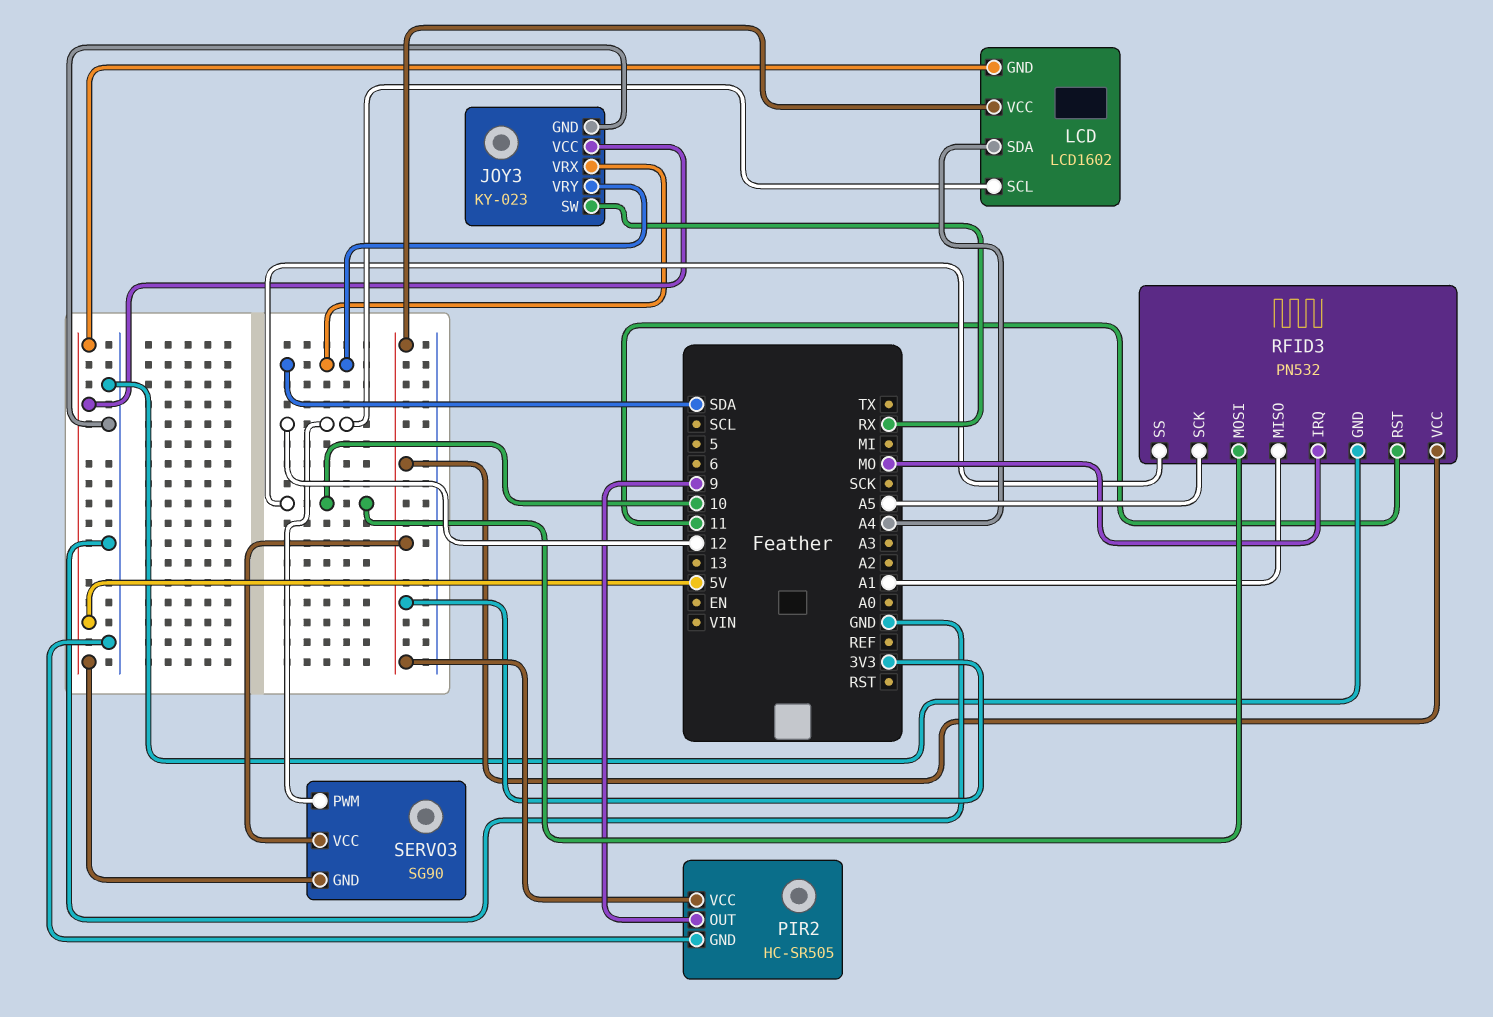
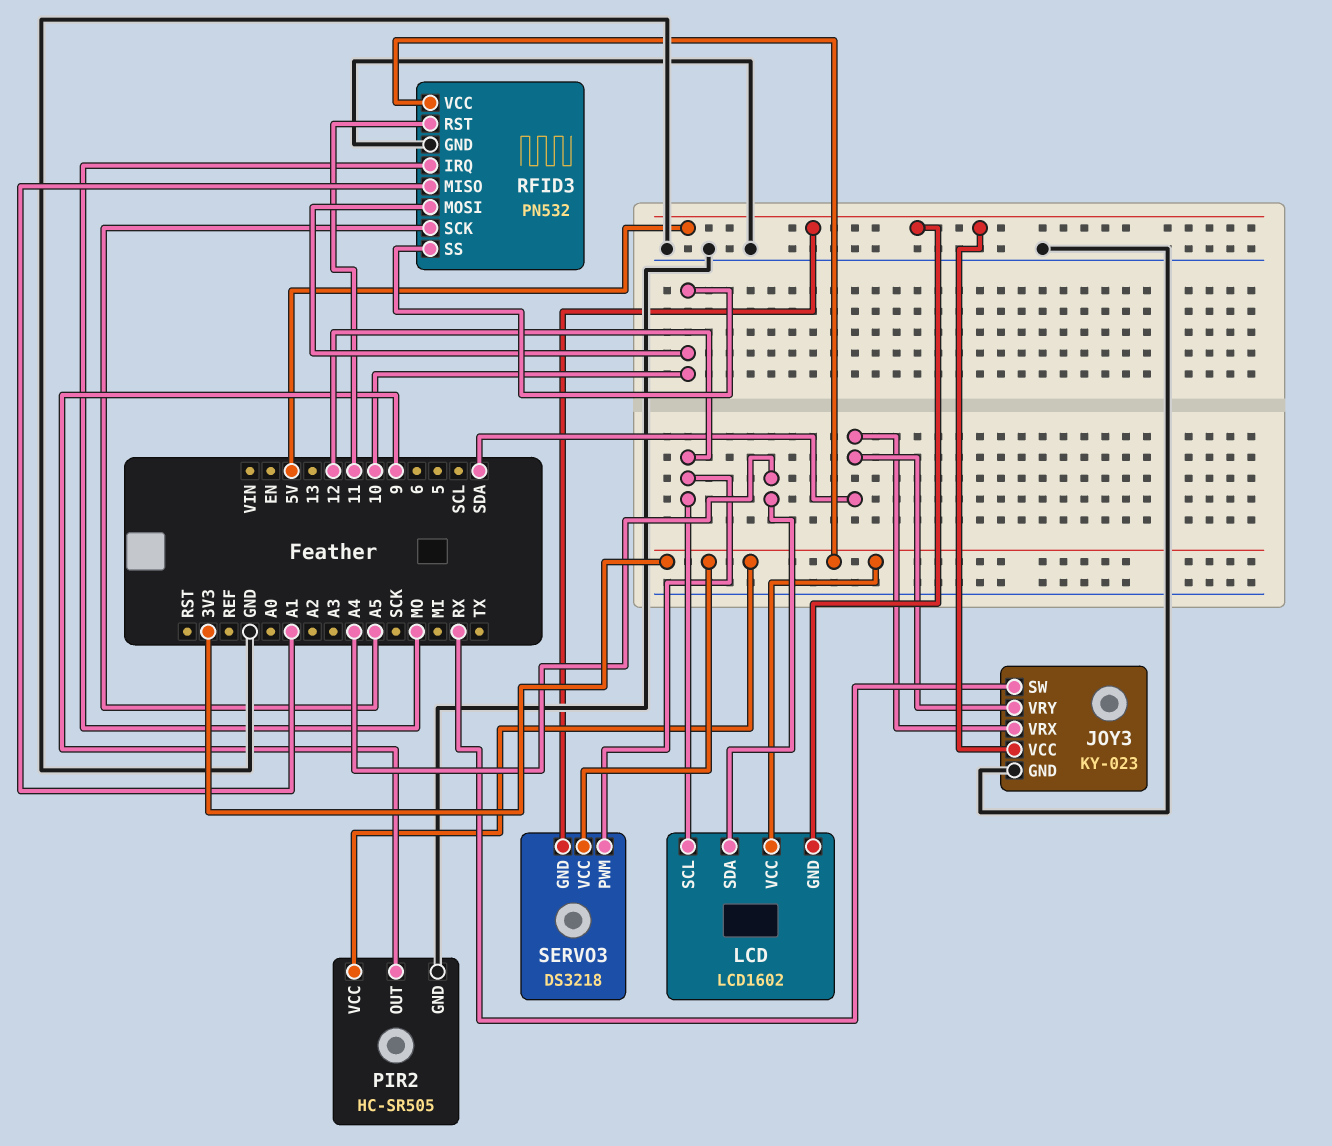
SERVO3: SG90 -> DS3218

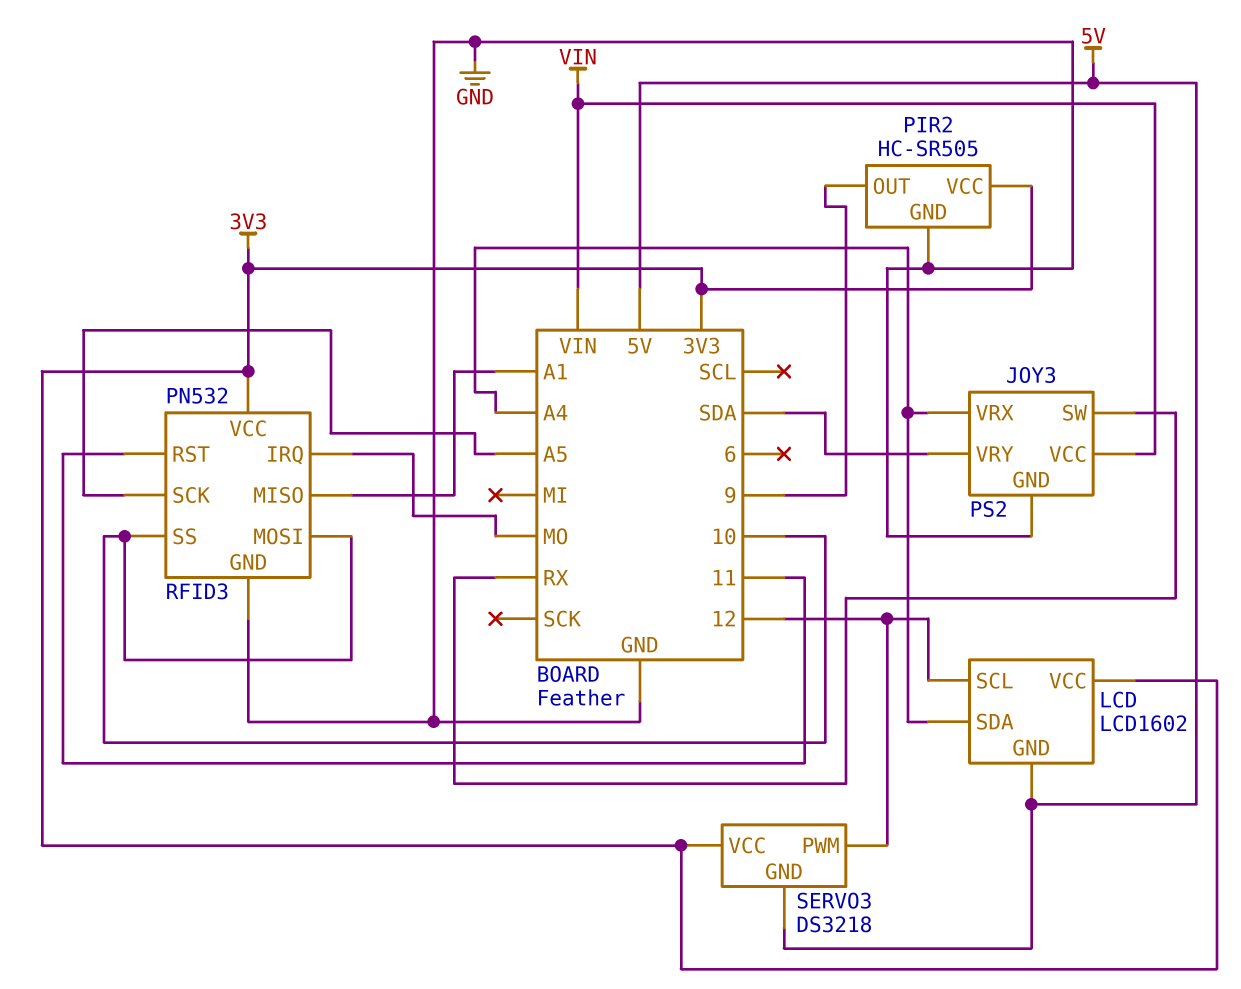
JOY3: KY-023 -> PS2
JOY3 pin VCC: 5V -> VIN
JOY3 pin VRX: SDA -> A4

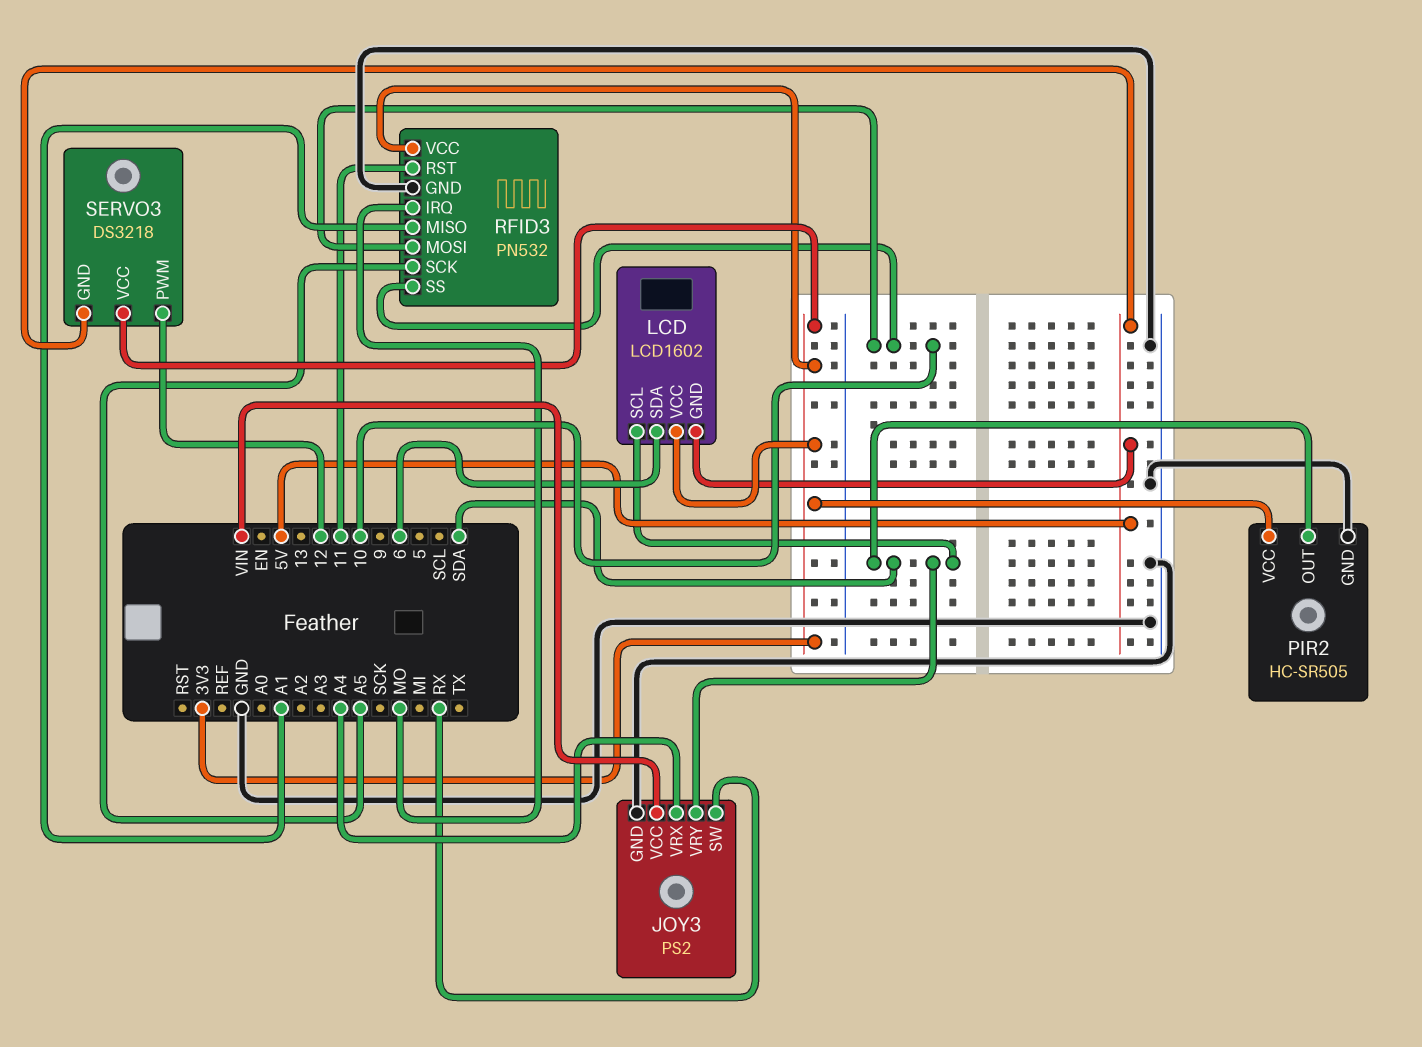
LCD pin SCL: 12 -> SDA
LCD pin SDA: A4 -> 6
PIR2 pin OUT: 9 -> SDA

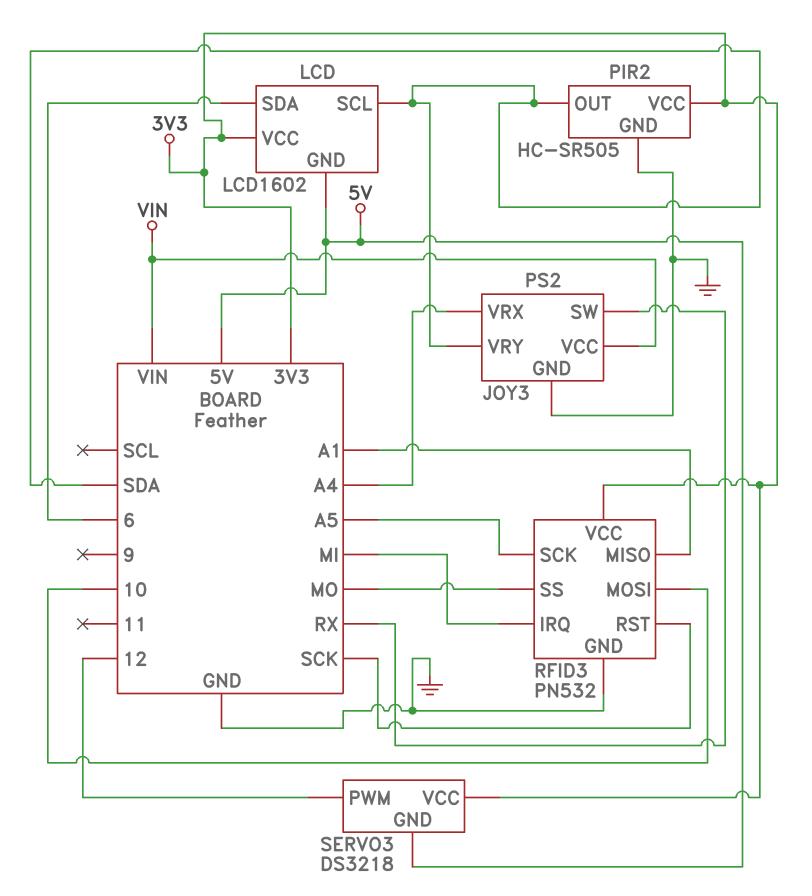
RFID3 pin IRQ: MO -> MI
RFID3 pin RST: 11 -> SCK
RFID3 pin SS: 10 -> MO

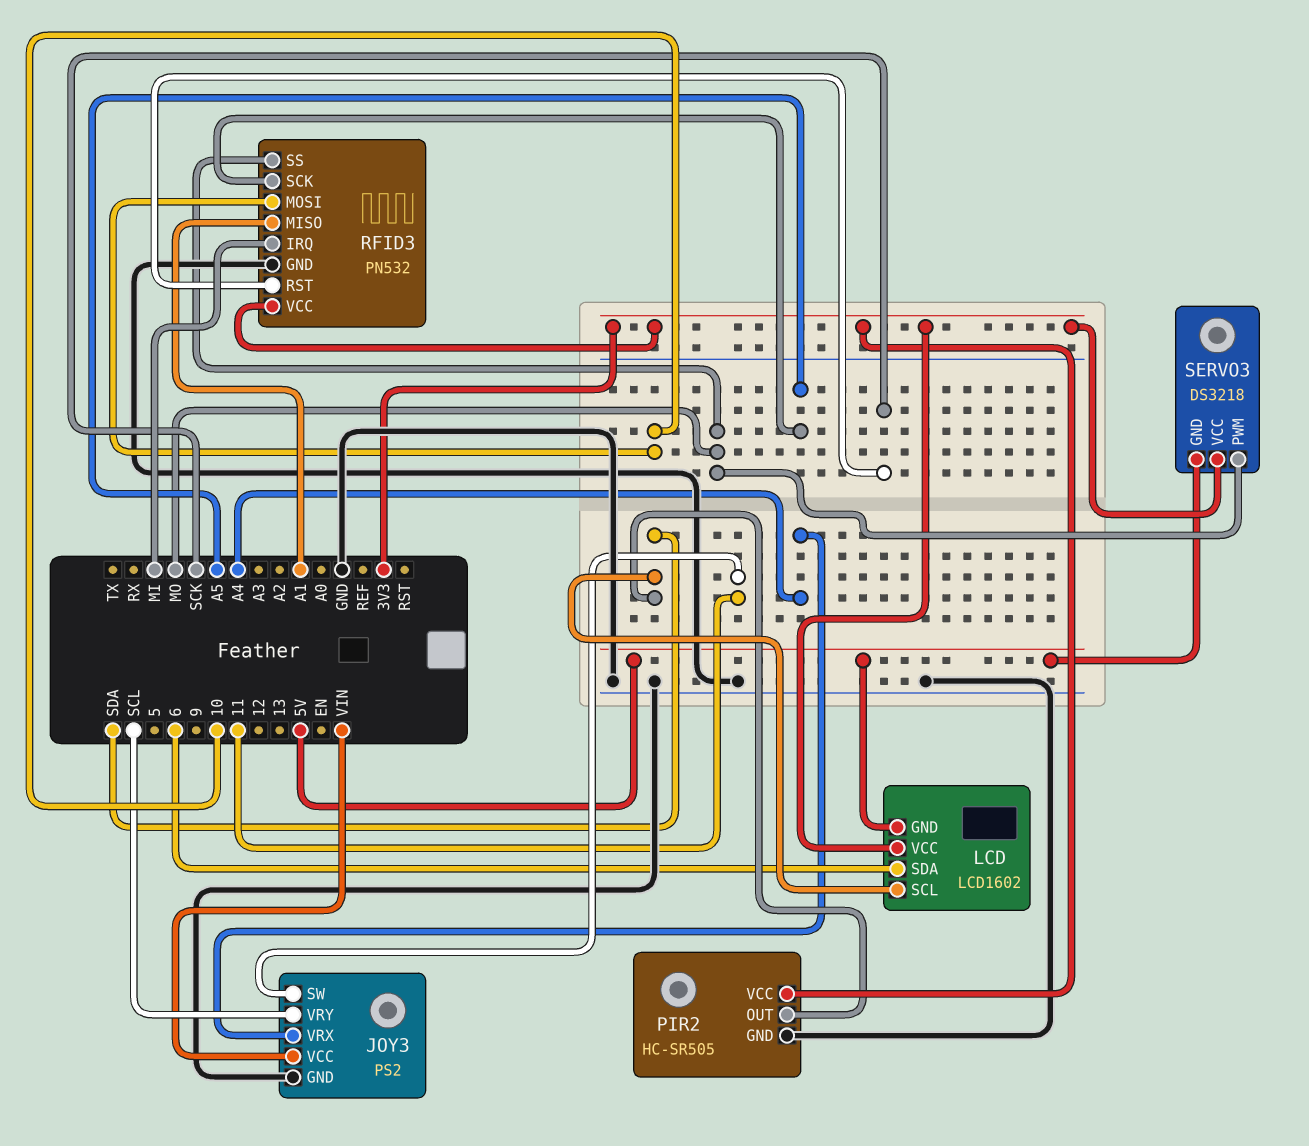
JOY3 pin SW: RX -> 11
JOY3 pin VRY: SDA -> SCL
SERVO3 pin PWM: 12 -> MO

